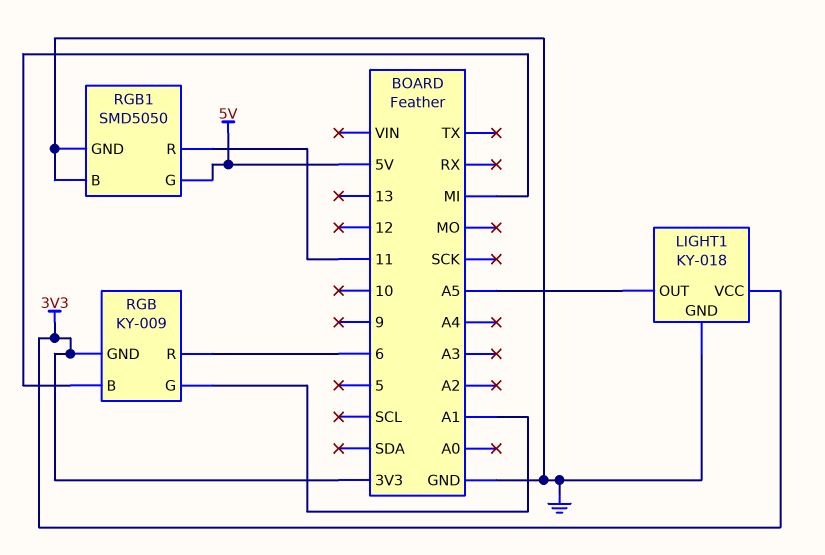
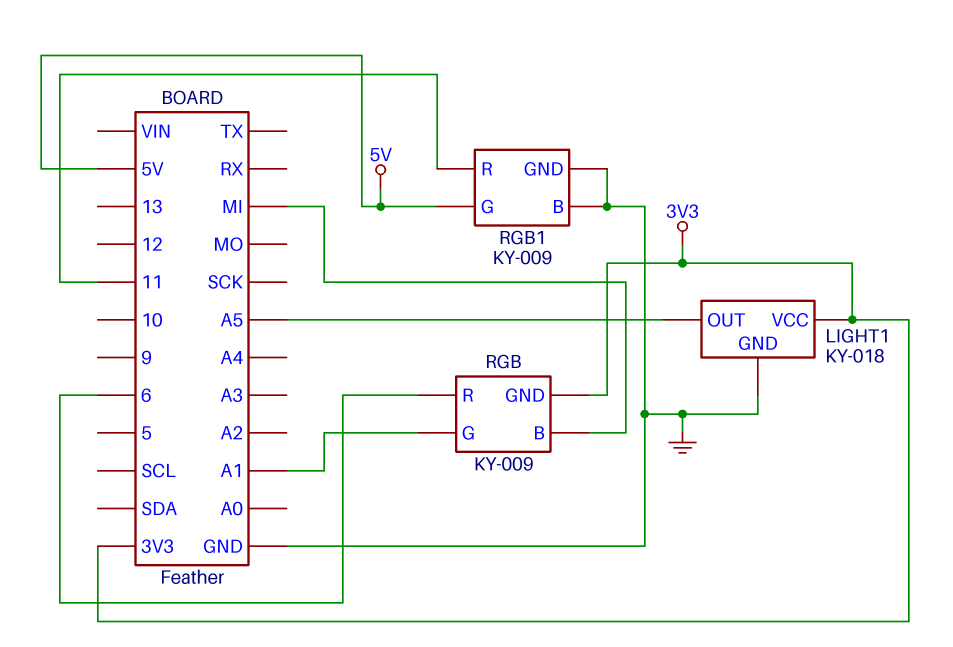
RGB1: SMD5050 -> KY-009

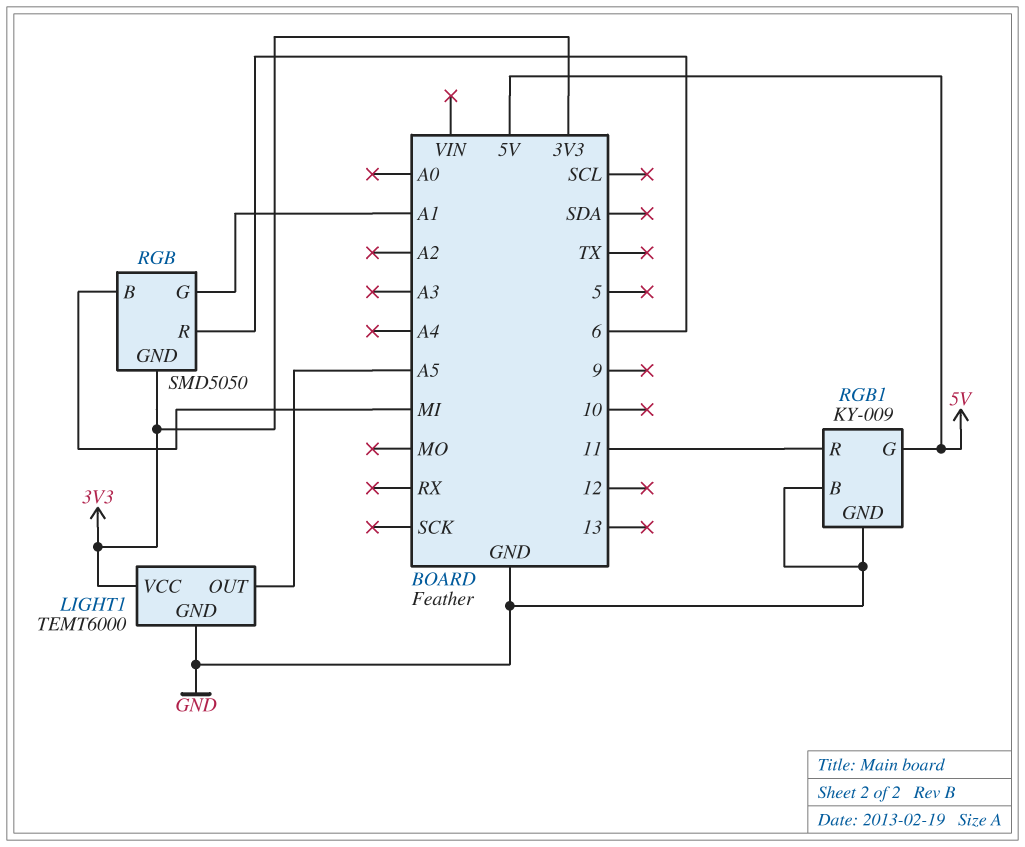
LIGHT1: KY-018 -> TEMT6000
RGB: KY-009 -> SMD5050

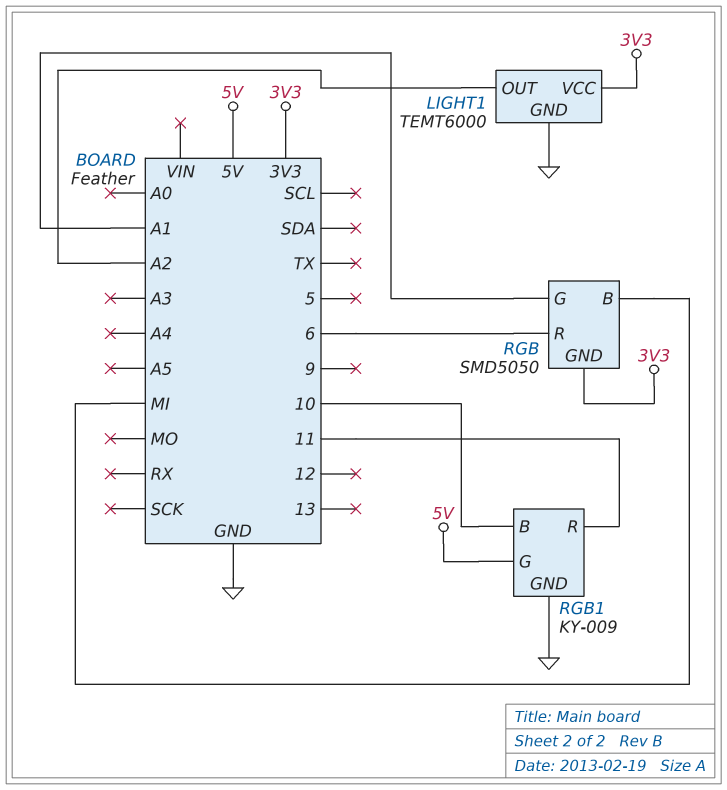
LIGHT1 pin OUT: A5 -> A2
RGB1 pin B: GND -> 10

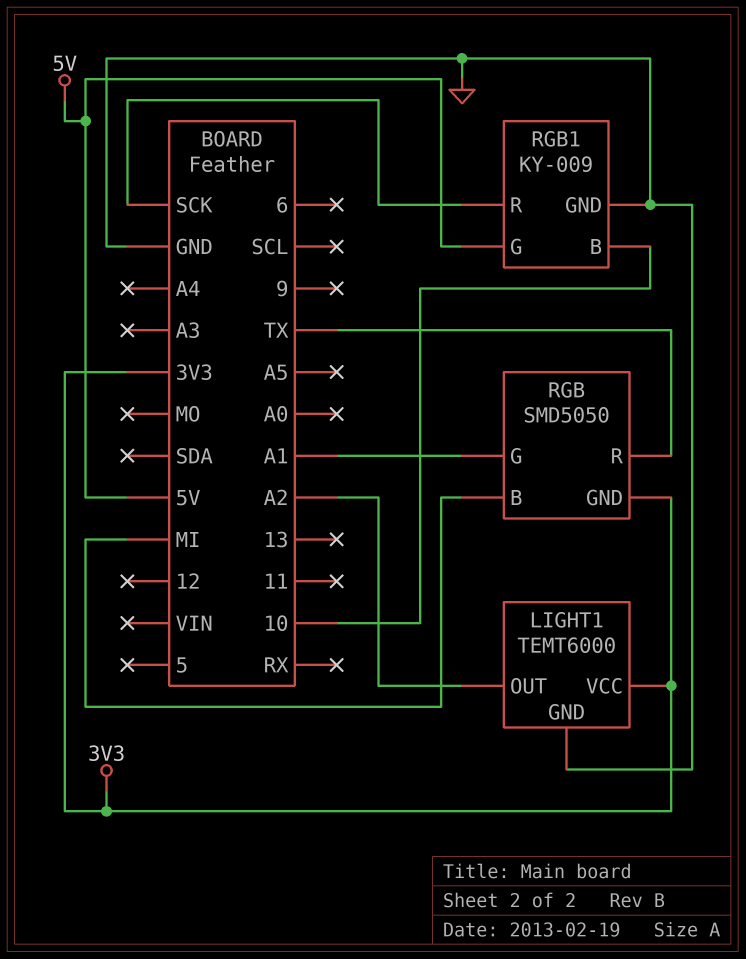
RGB pin R: 6 -> TX
RGB1 pin R: 11 -> SCK

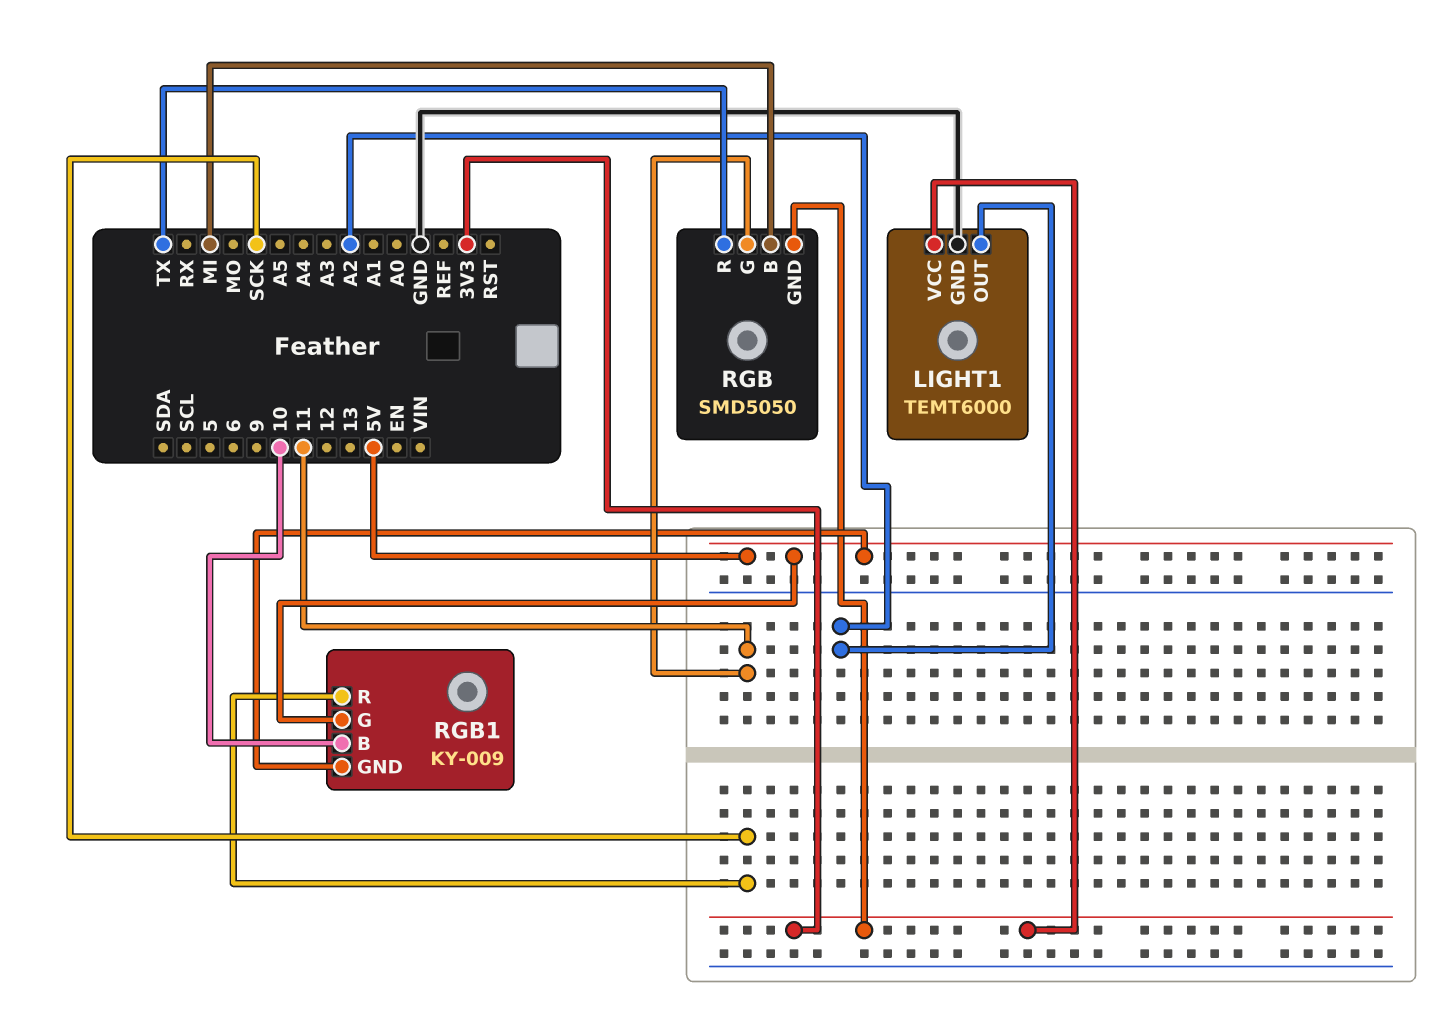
RGB pin G: A1 -> 11
RGB1 pin GND: GND -> 5V

